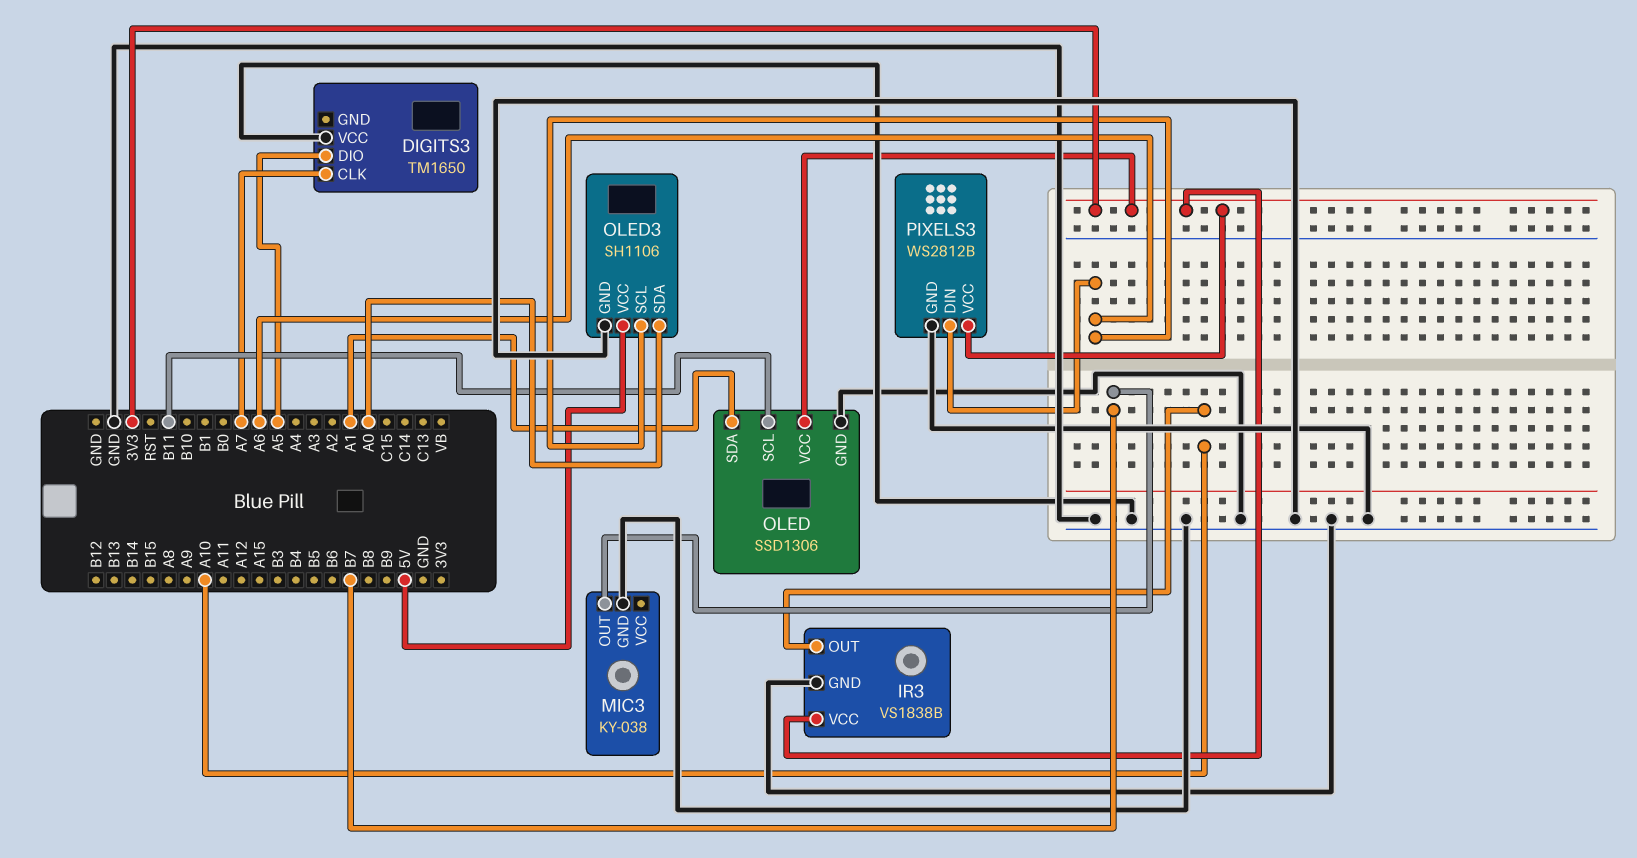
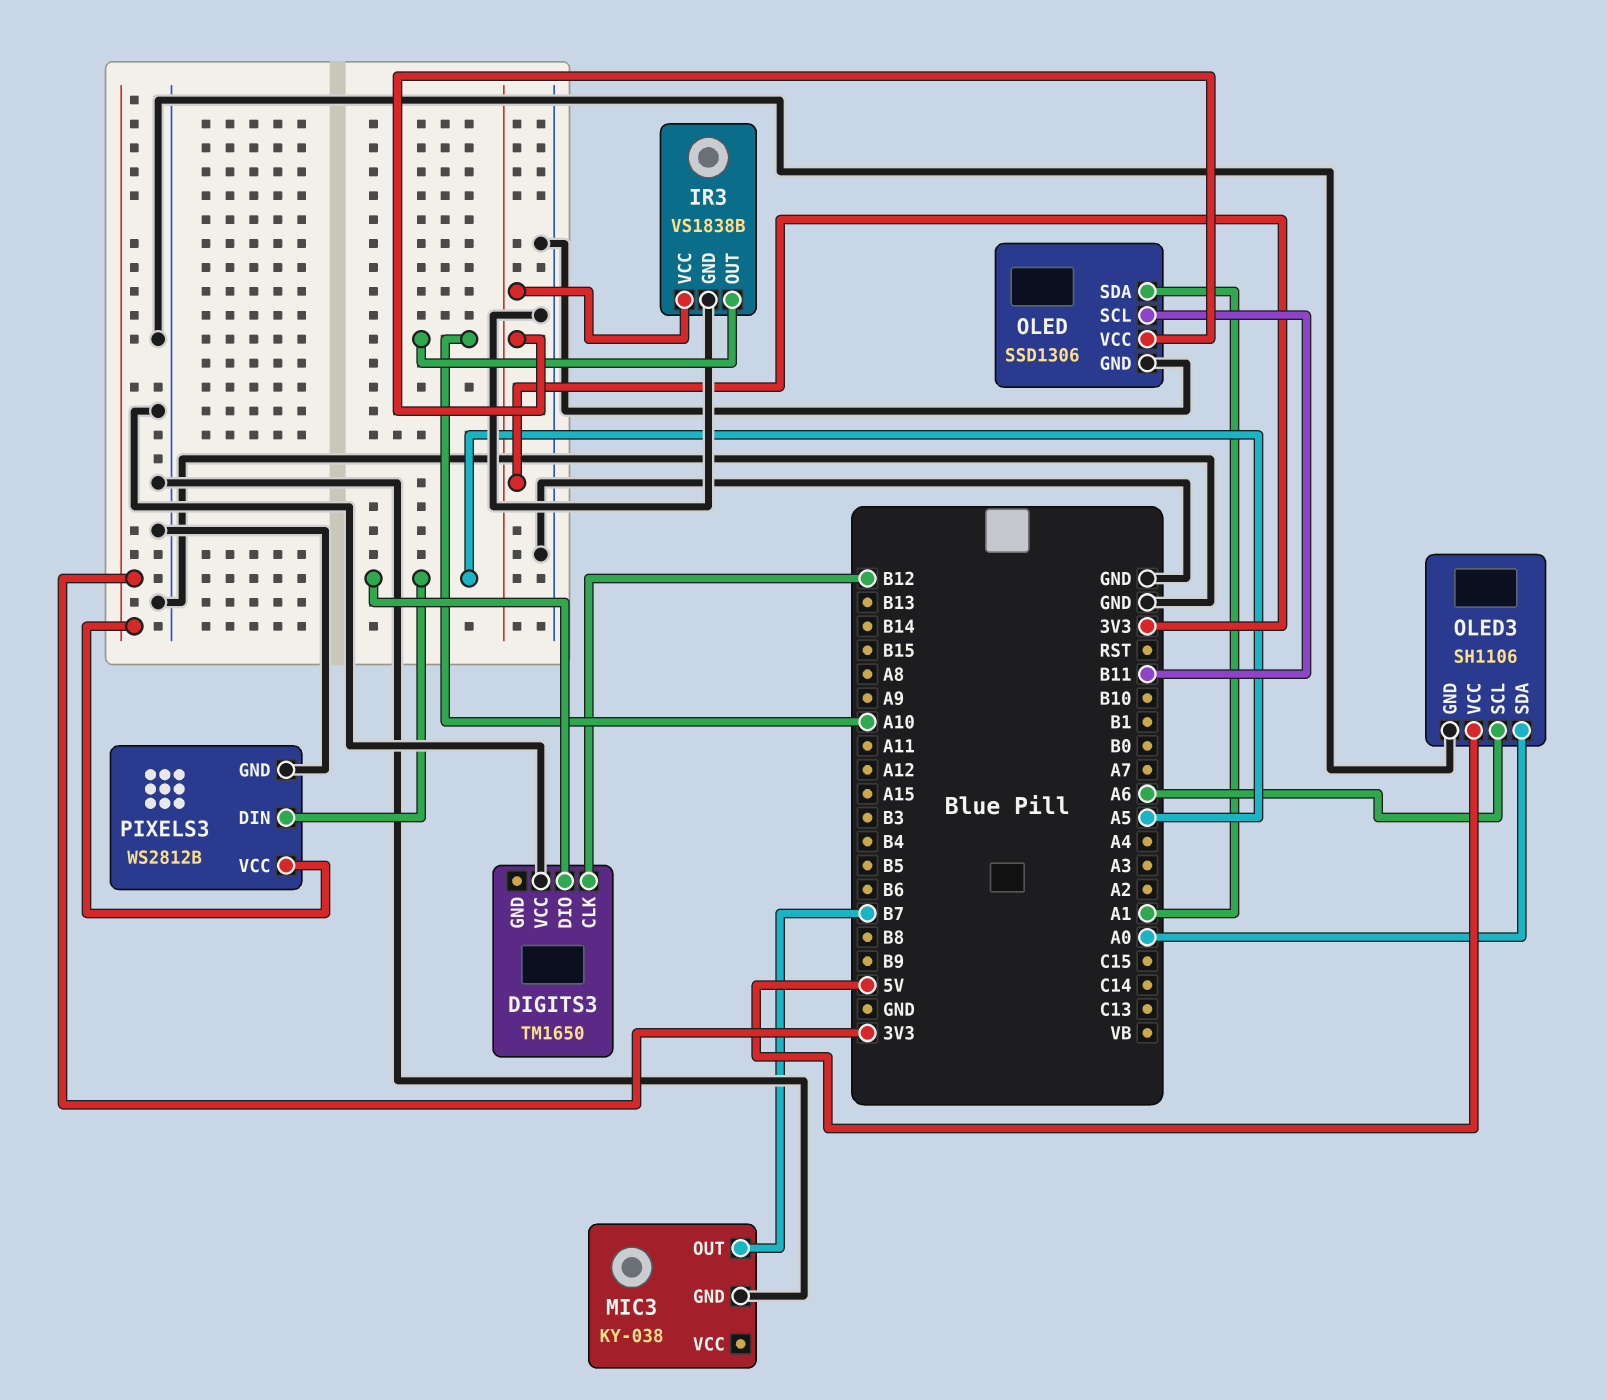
DIGITS3 pin CLK: A7 -> B12
PIXELS3 pin DIN: A6 -> A5

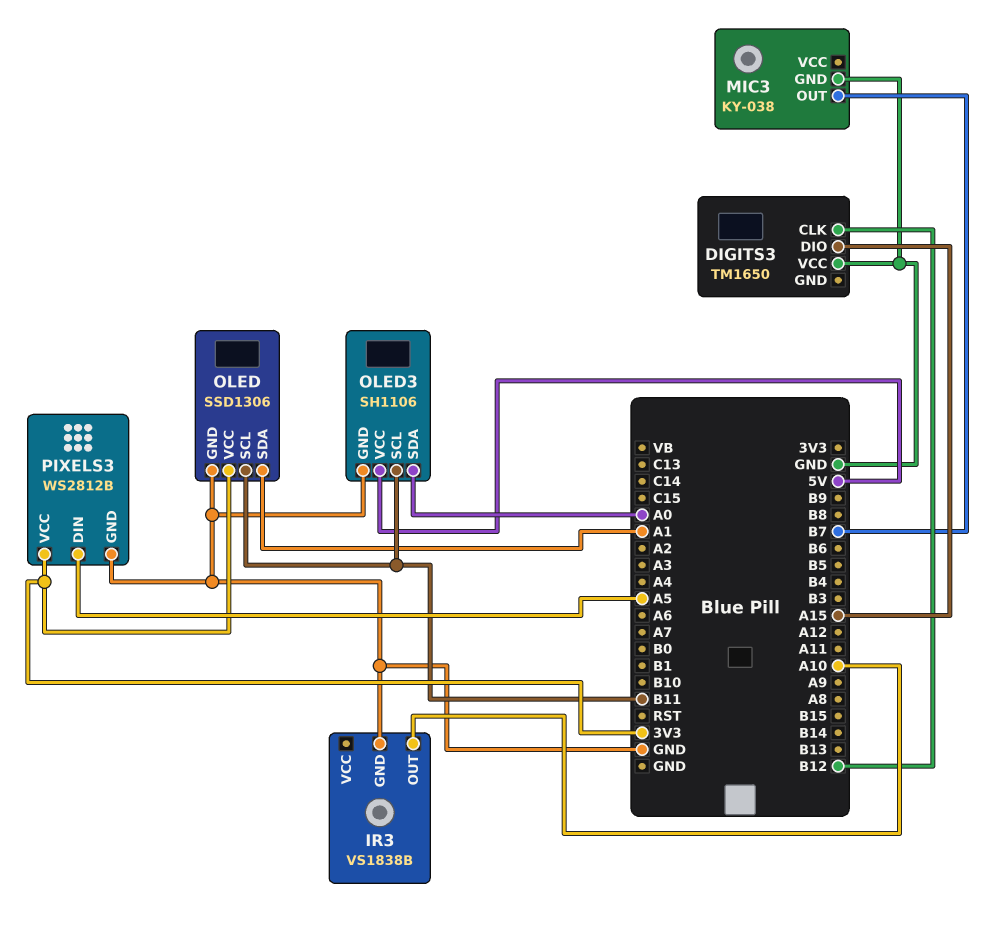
DIGITS3 pin DIO: A5 -> A15
IR3 pin VCC: 3V3 -> none
OLED3 pin SCL: A6 -> B11

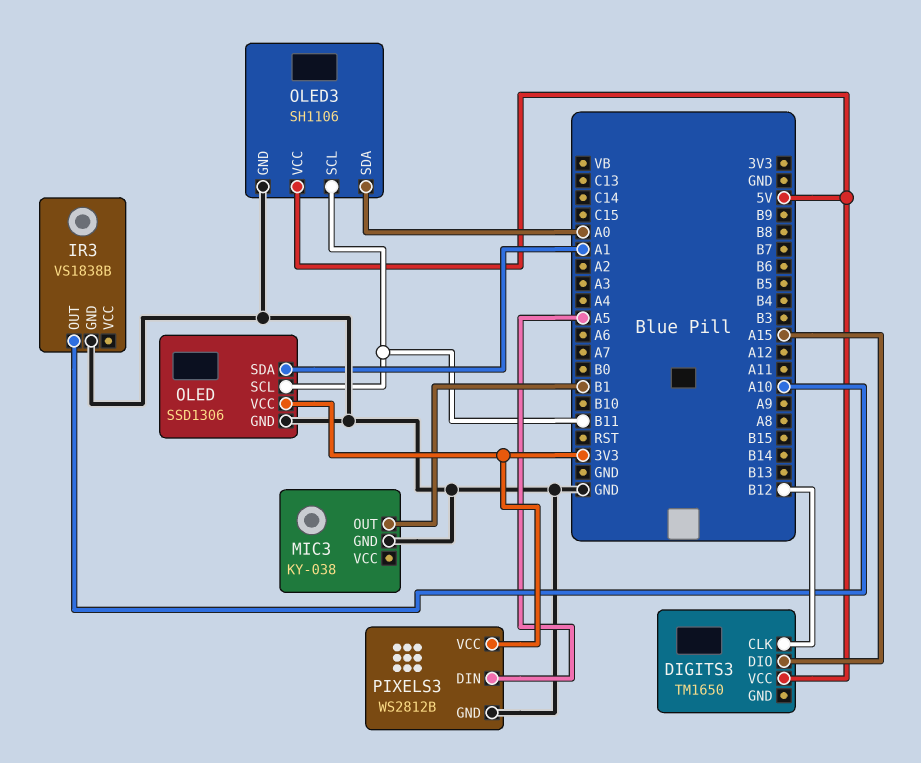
DIGITS3 pin VCC: GND -> 5V
MIC3 pin OUT: B7 -> B1

